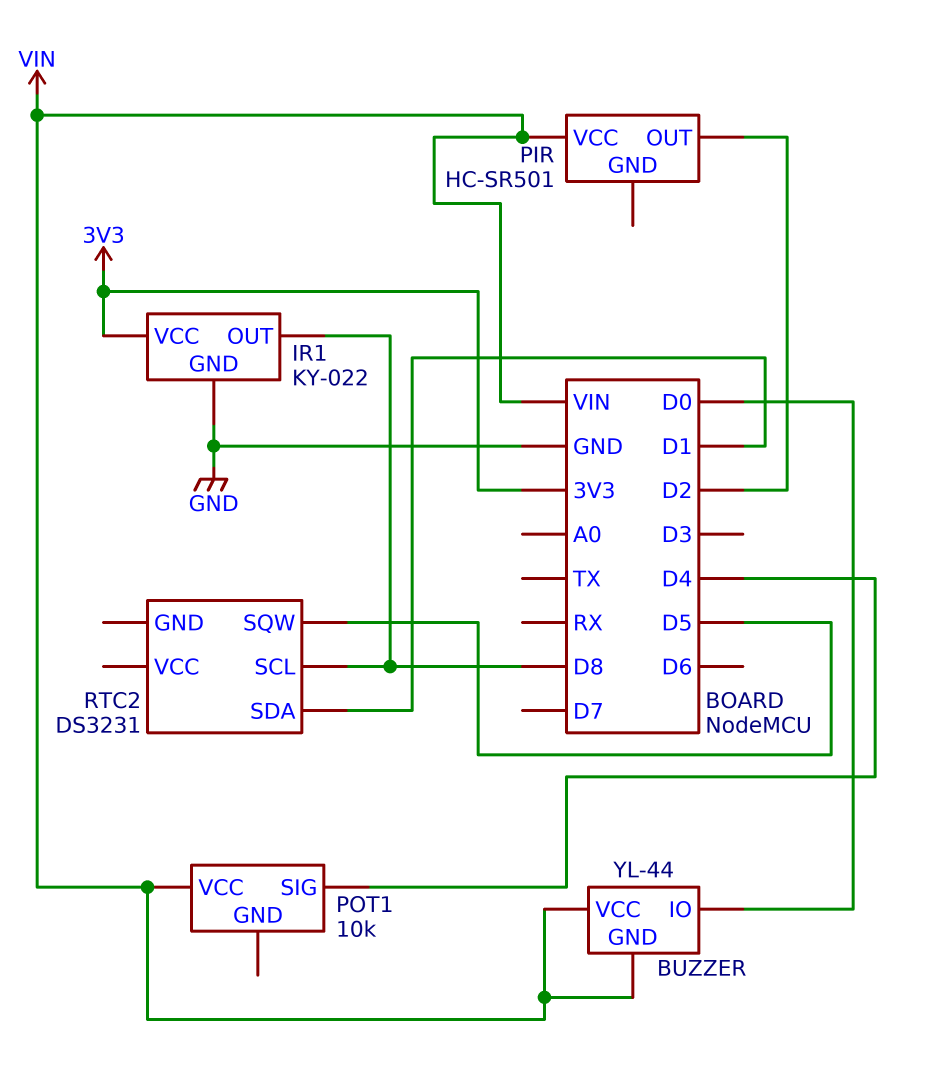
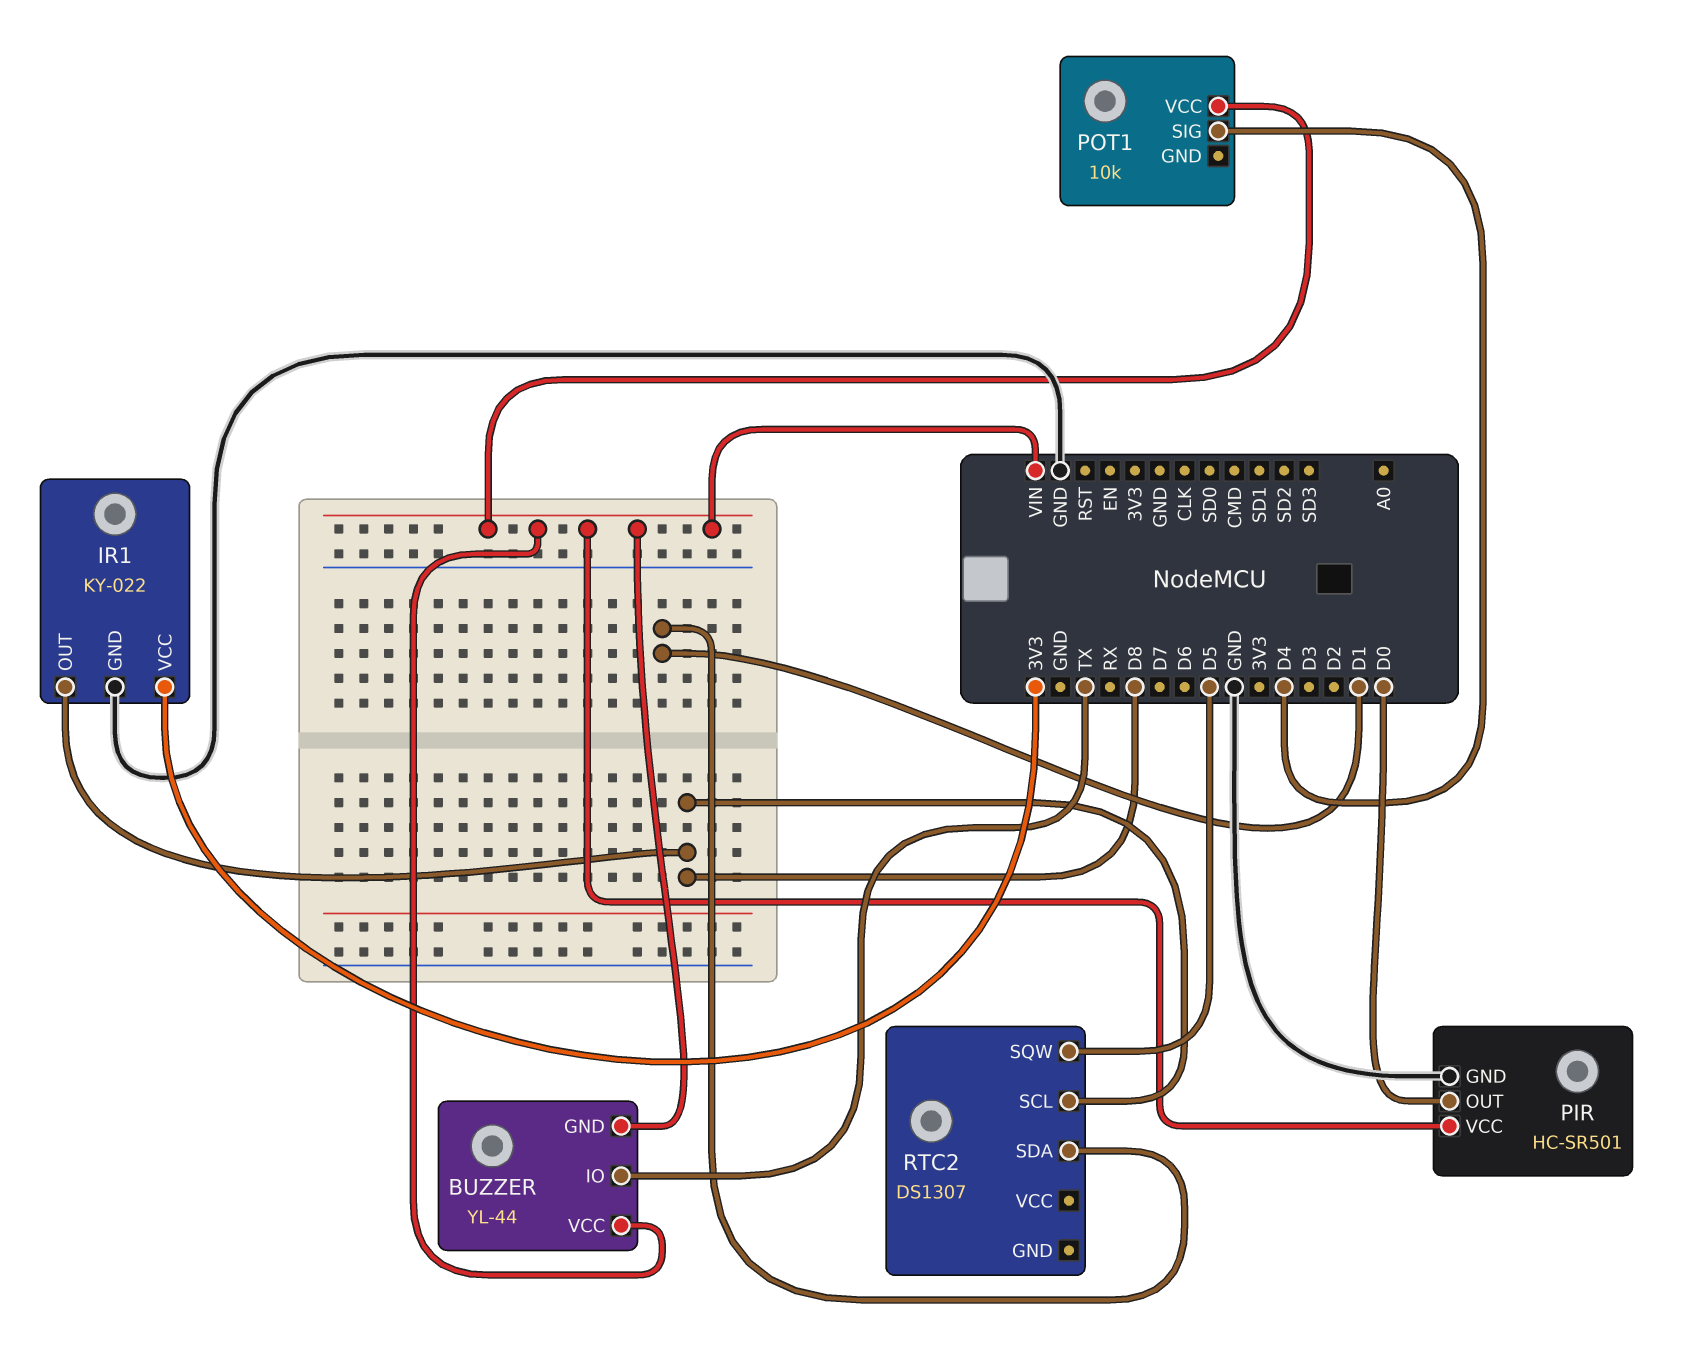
BUZZER pin IO: D0 -> TX
PIR pin GND: none -> GND
PIR pin OUT: D2 -> D0
RTC2: DS3231 -> DS1307

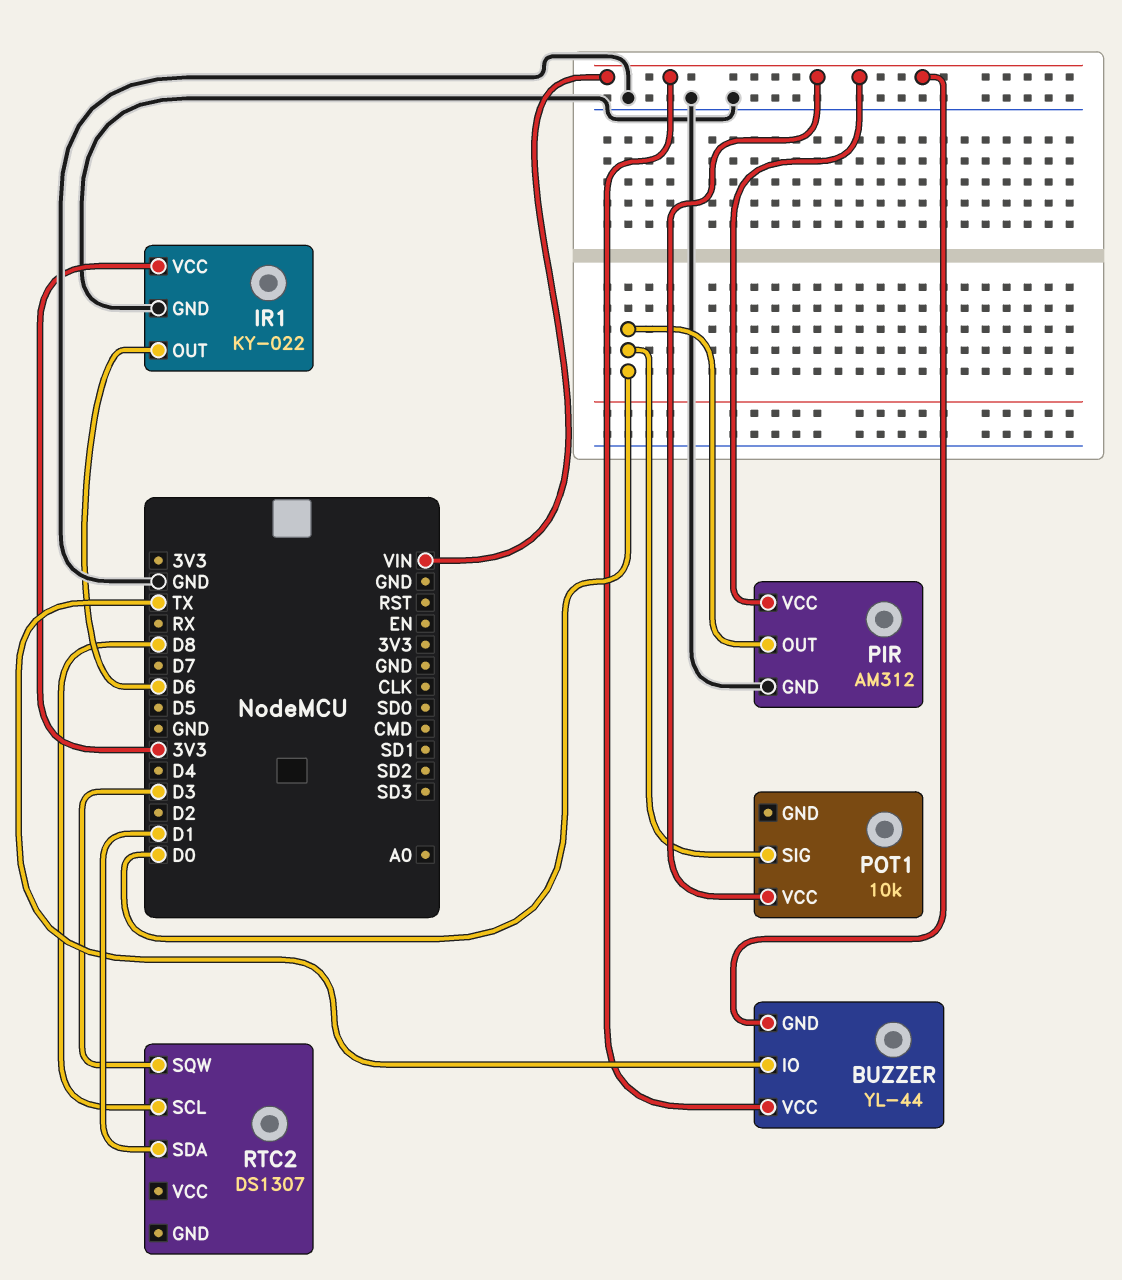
IR1 pin OUT: D8 -> D6
PIR: HC-SR501 -> AM312
POT1 pin SIG: D4 -> D0
RTC2 pin SQW: D5 -> D3

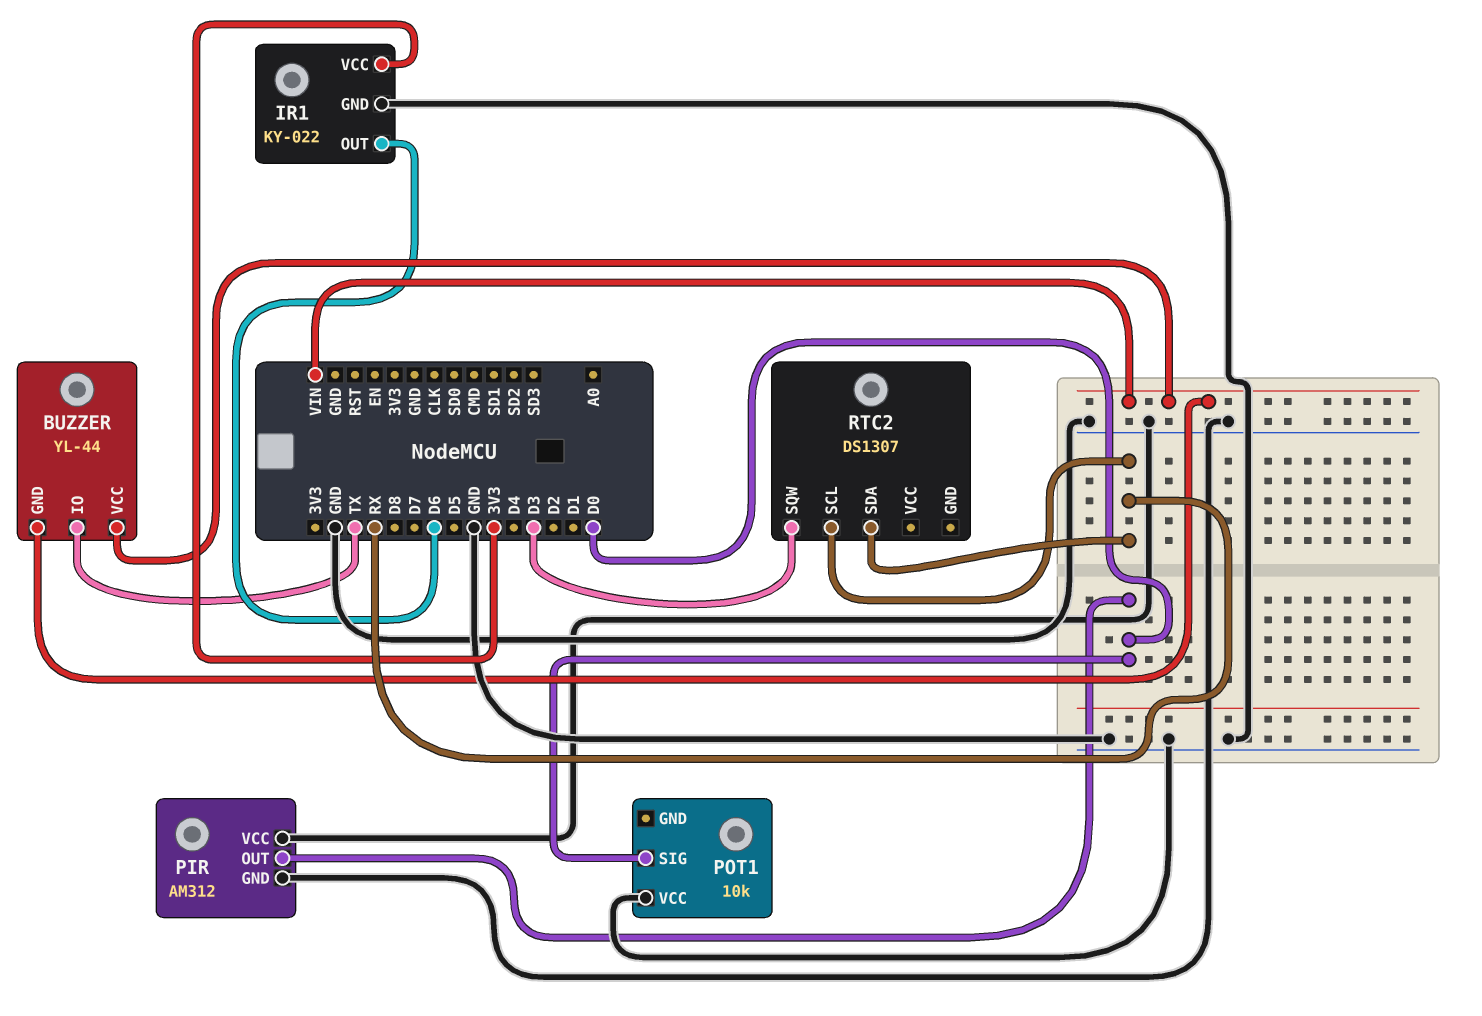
PIR pin VCC: VIN -> GND
POT1 pin VCC: VIN -> GND
RTC2 pin SCL: D8 -> RX
RTC2 pin SDA: D1 -> RX

